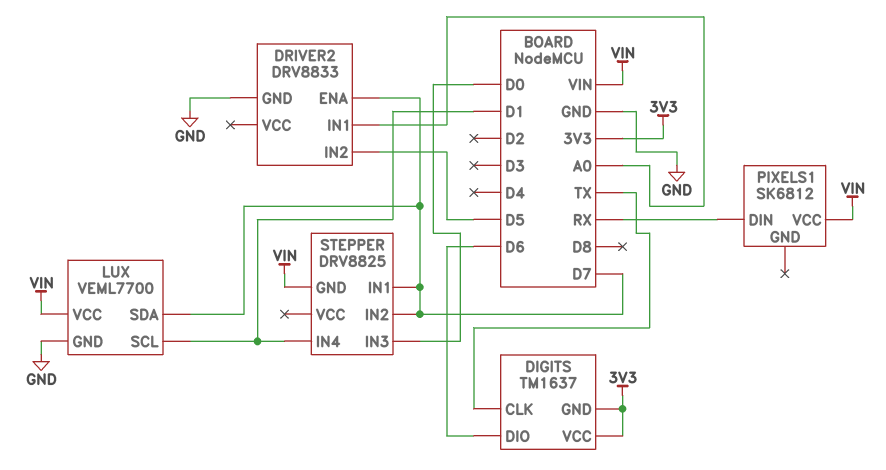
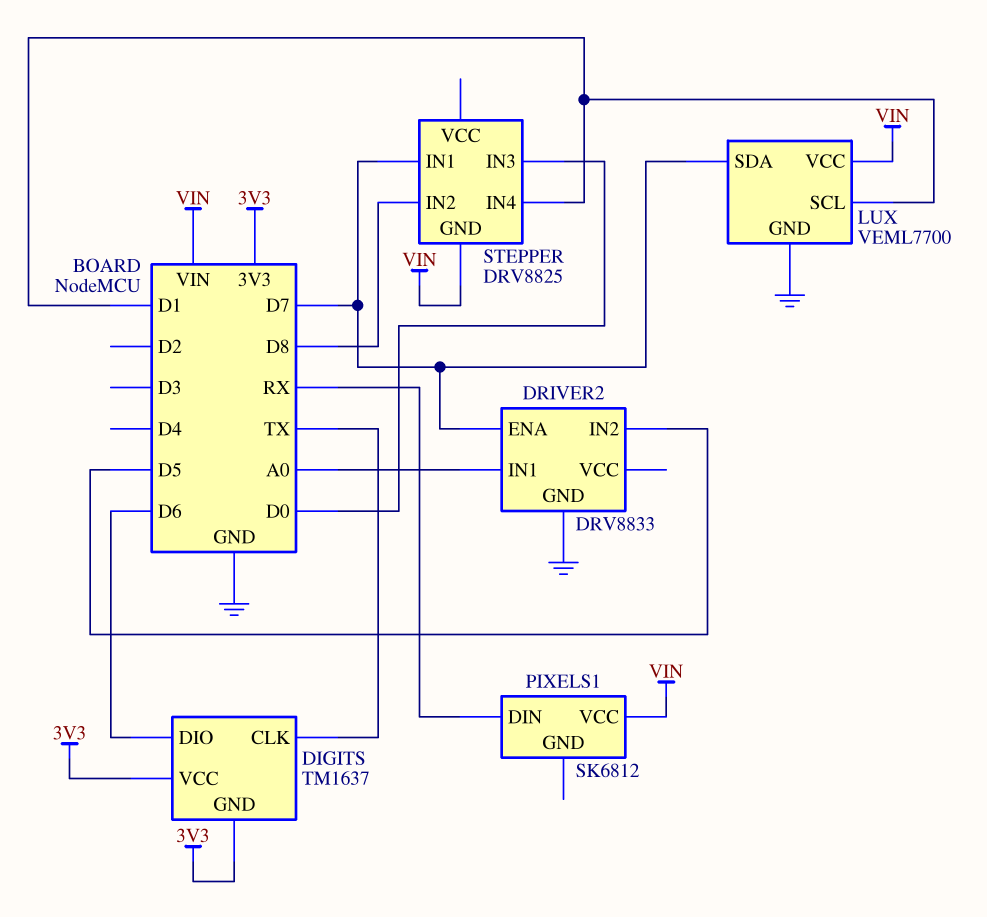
STEPPER pin IN2: D7 -> D8

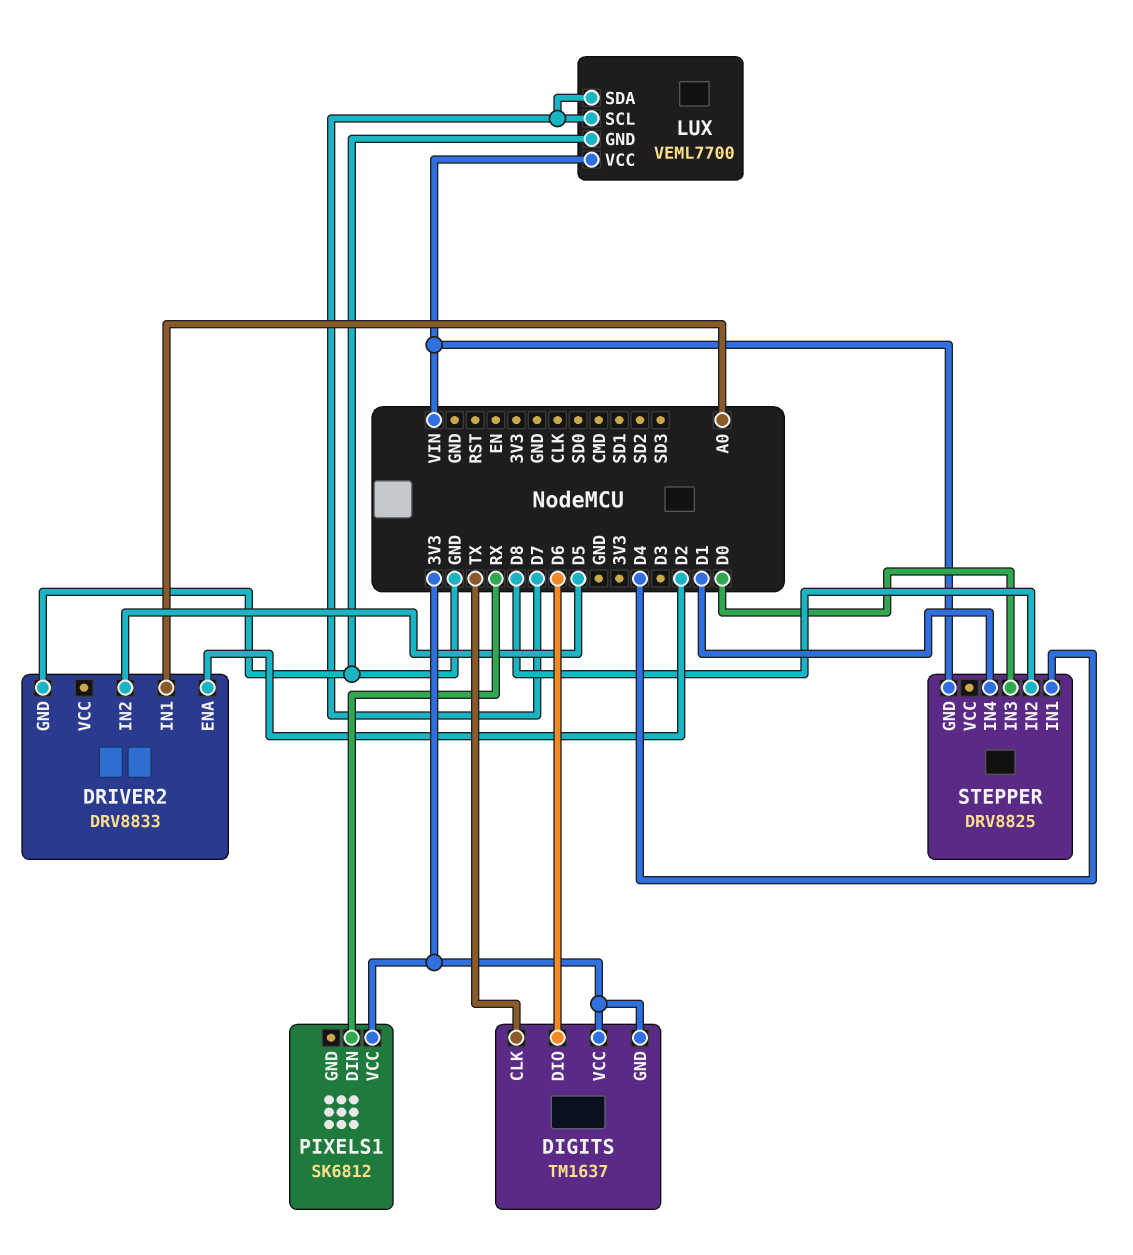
DRIVER2 pin ENA: D7 -> D2
LUX pin SCL: D1 -> D7
PIXELS1 pin VCC: VIN -> 3V3
STEPPER pin IN1: D7 -> D4

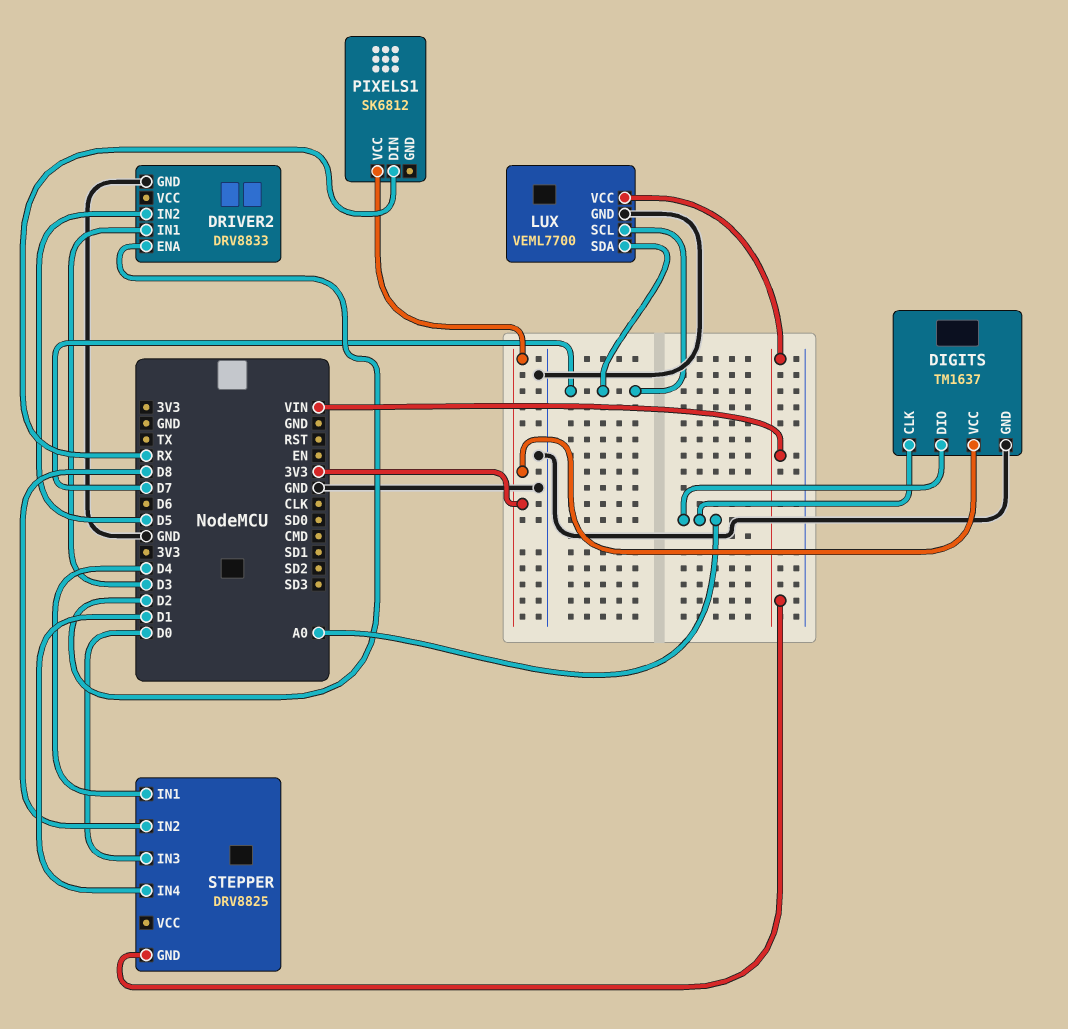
DIGITS pin CLK: TX -> A0
DIGITS pin DIO: D6 -> A0
DIGITS pin GND: 3V3 -> GND
DRIVER2 pin IN1: A0 -> D3

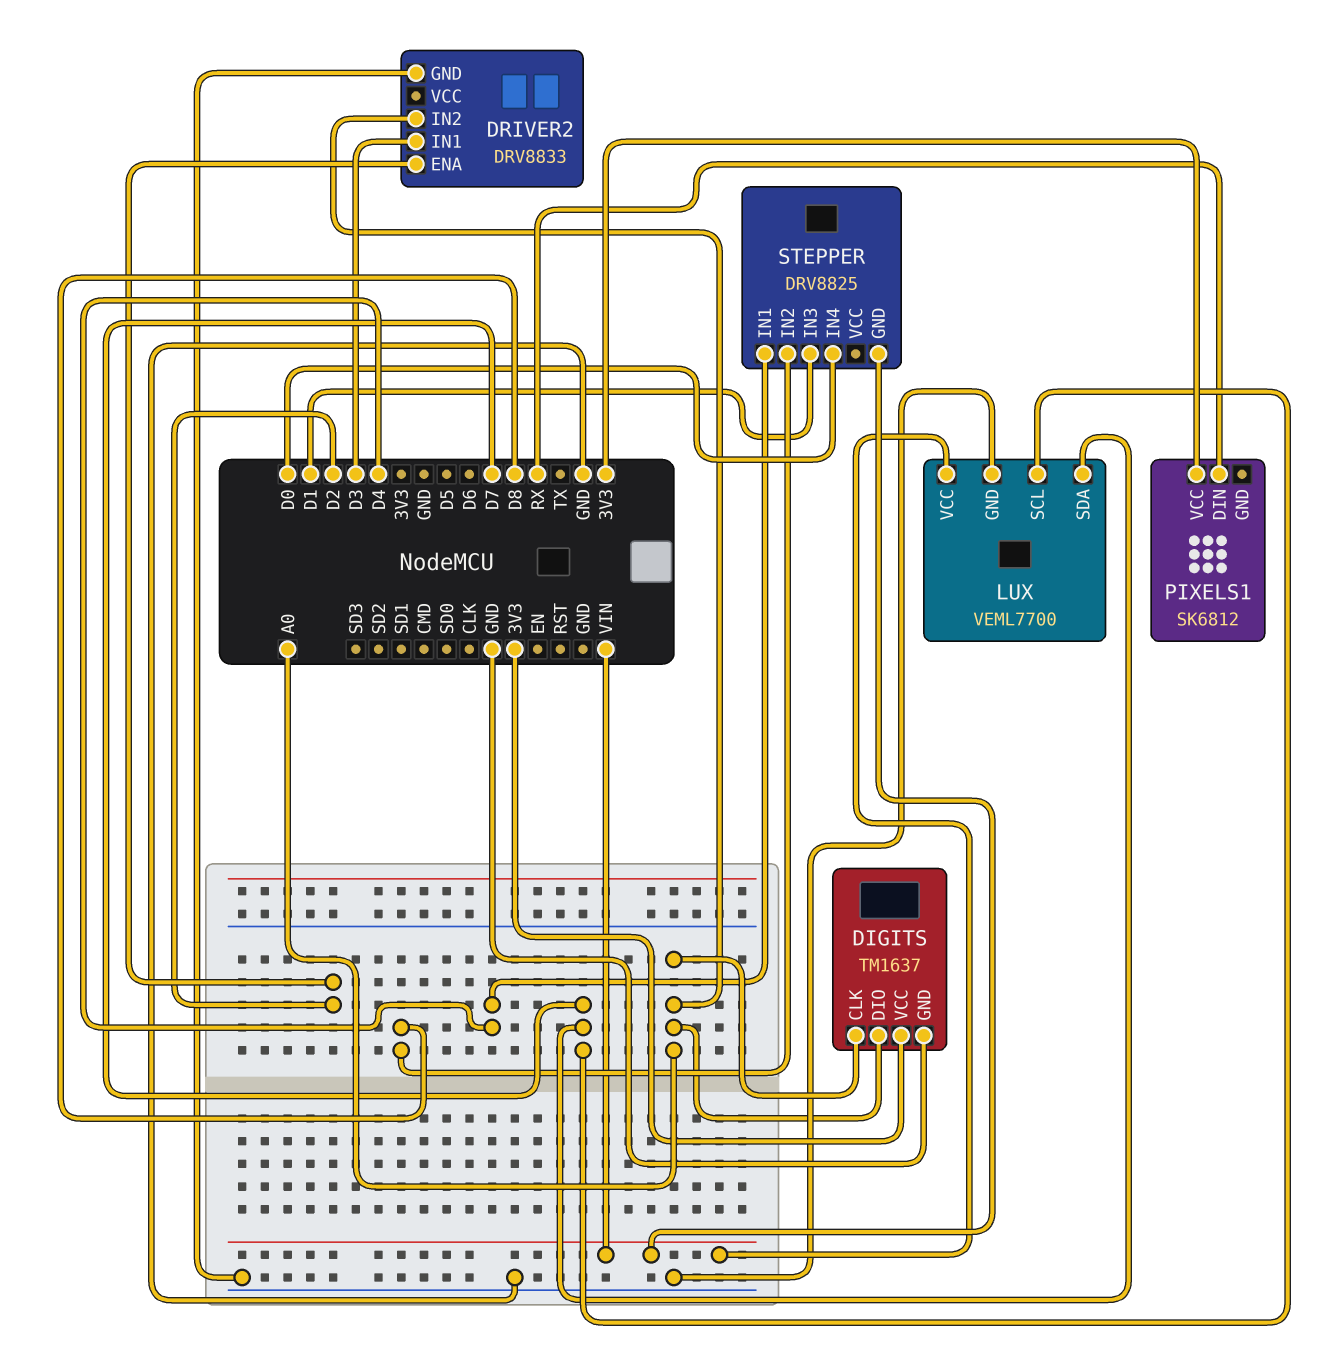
DRIVER2 pin IN2: D5 -> A0
STEPPER pin IN3: D0 -> D1
STEPPER pin IN4: D1 -> D0

